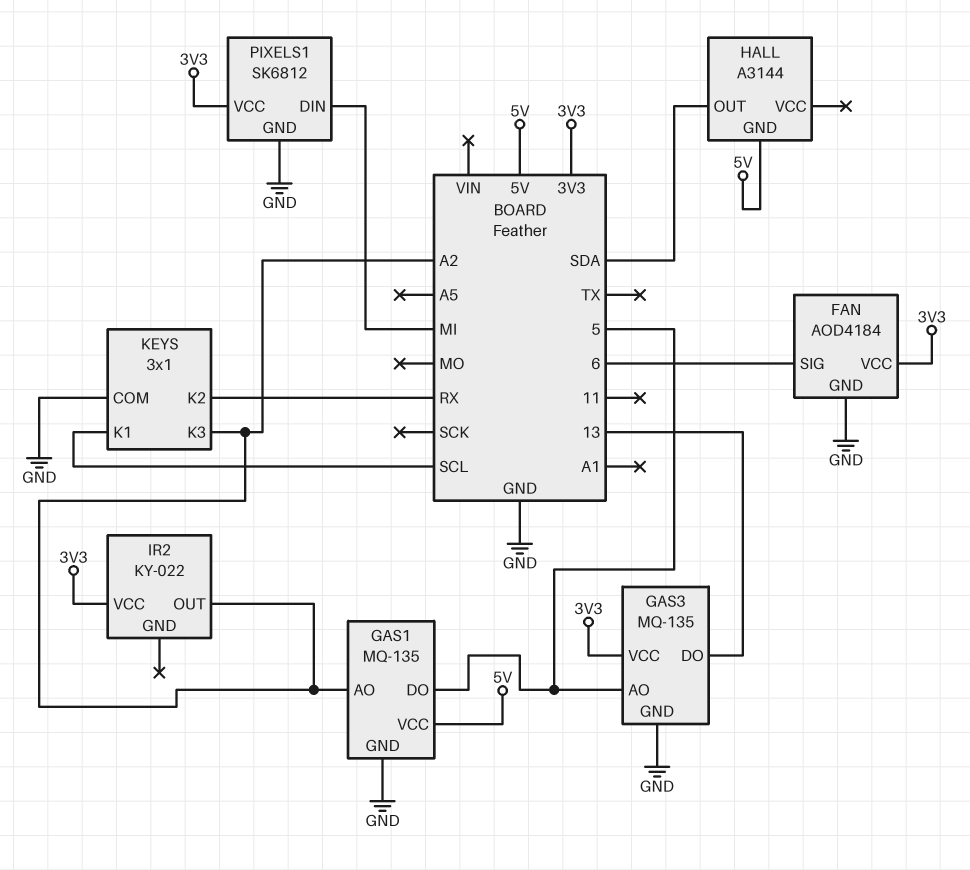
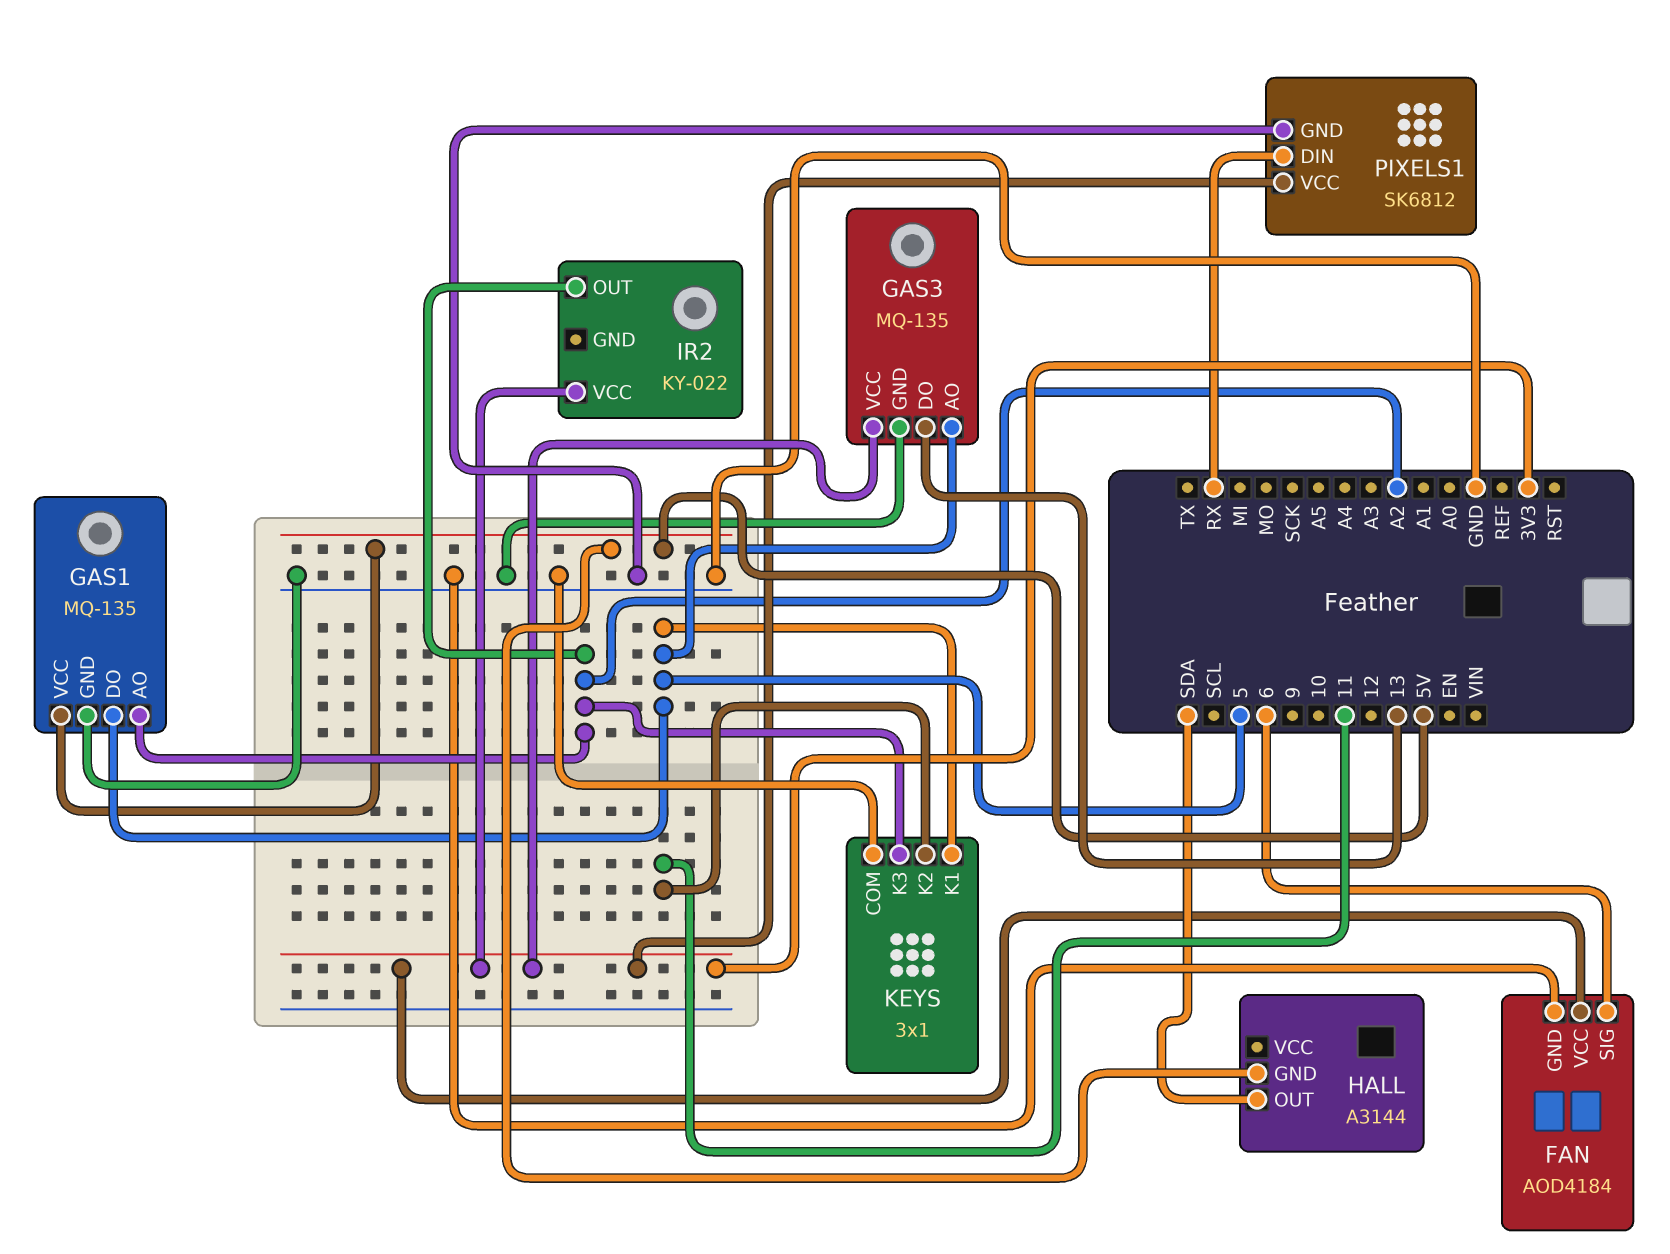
KEYS pin K1: SCL -> 5
KEYS pin K2: RX -> 11
PIXELS1 pin DIN: MI -> RX

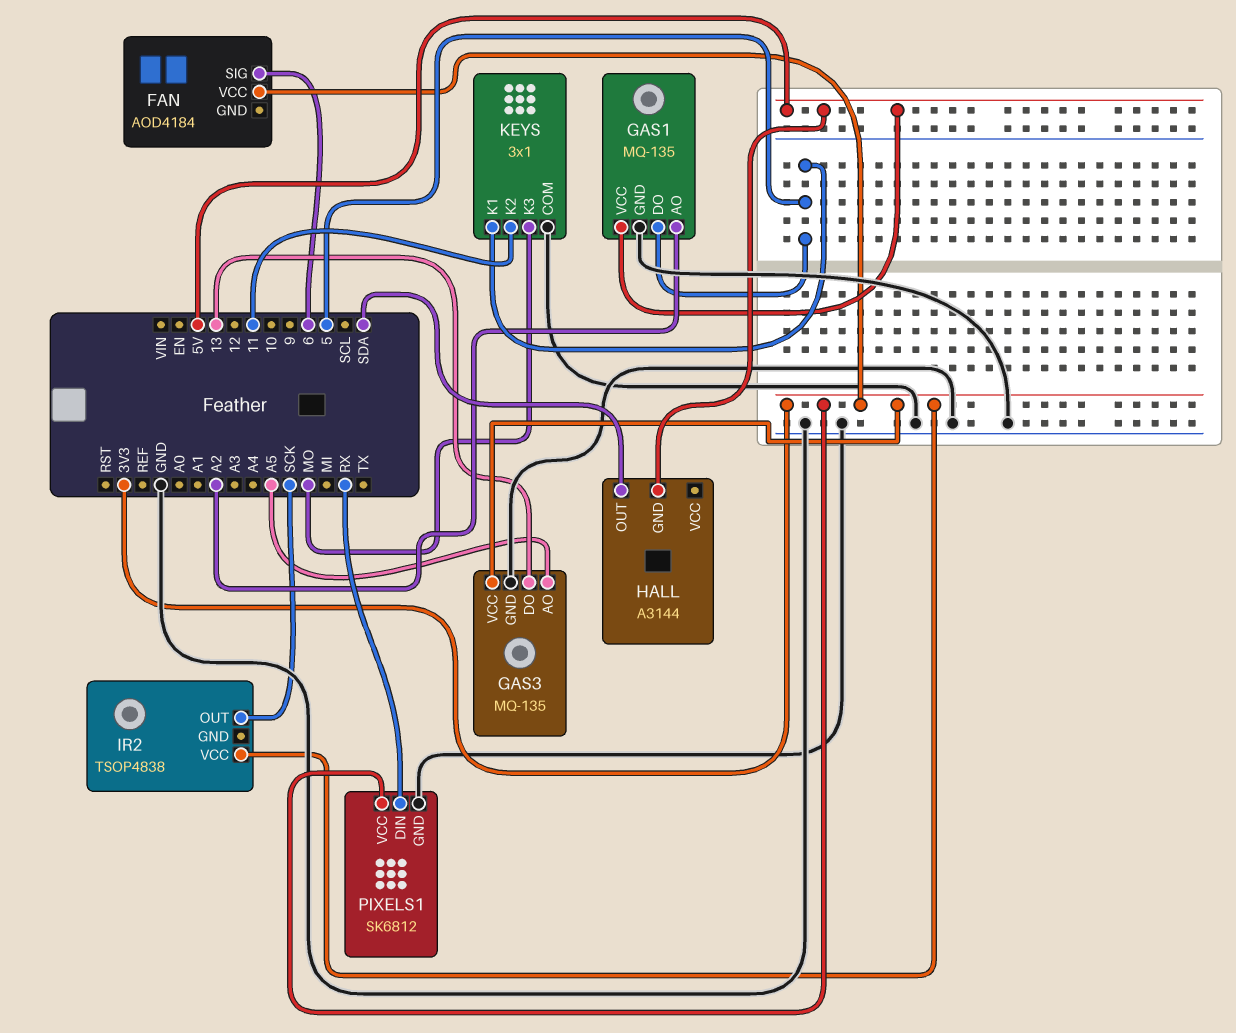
FAN pin GND: GND -> none
GAS3 pin AO: 5 -> A5
IR2: KY-022 -> TSOP4838
IR2 pin OUT: A2 -> SCK
KEYS pin K3: A2 -> MO

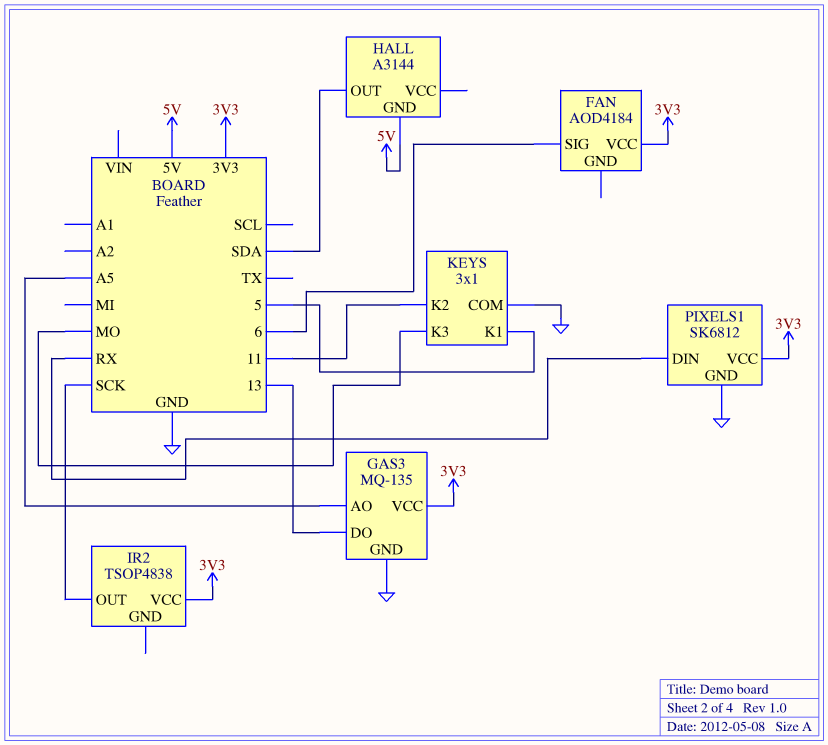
GAS1: MQ-135 -> none
GAS1 pin AO: A2 -> none
GAS1 pin DO: 5 -> none
GAS1 pin GND: GND -> none
GAS1 pin VCC: 5V -> none

